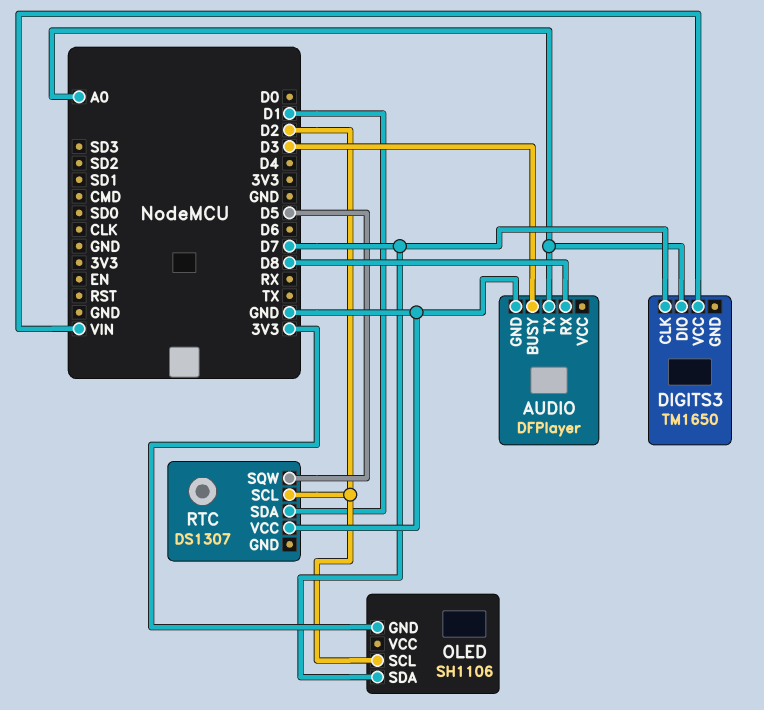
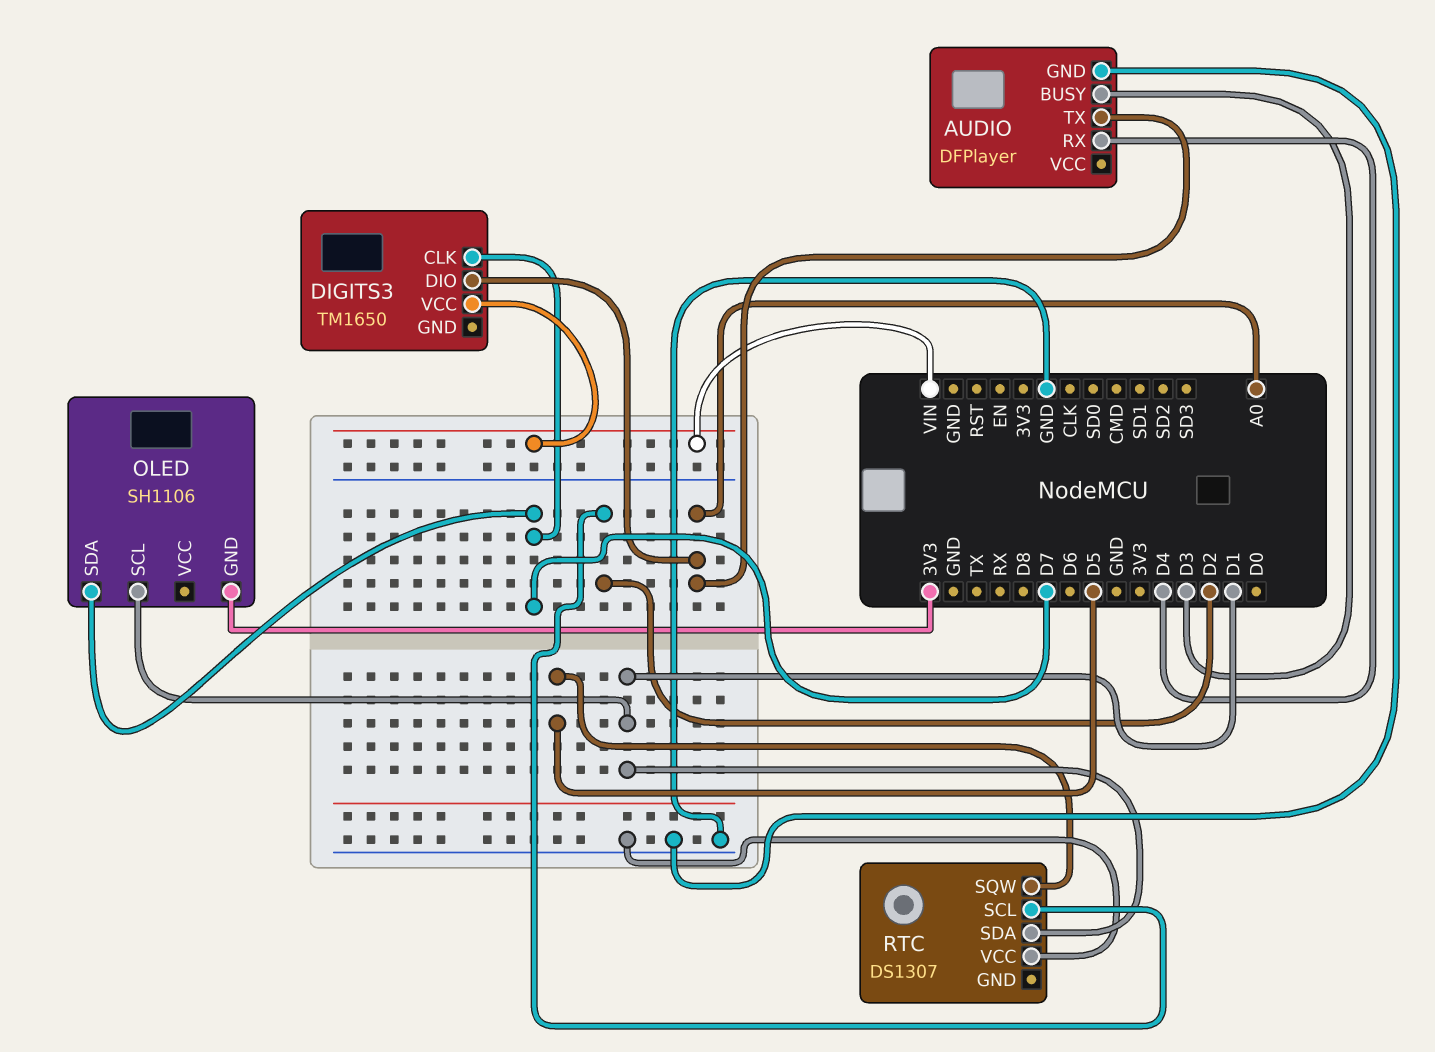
AUDIO pin RX: D8 -> D4
OLED pin SCL: D2 -> D1

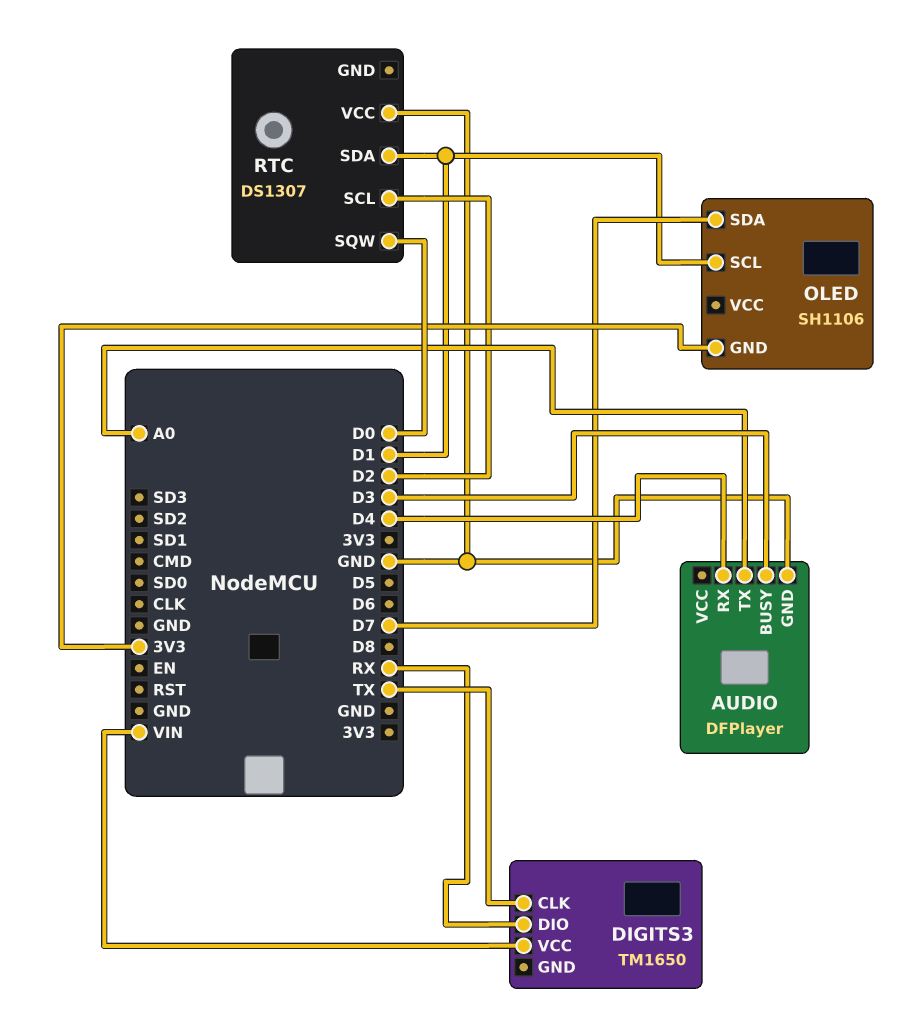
DIGITS3 pin CLK: D7 -> TX
DIGITS3 pin DIO: A0 -> RX
RTC pin SQW: D5 -> D0

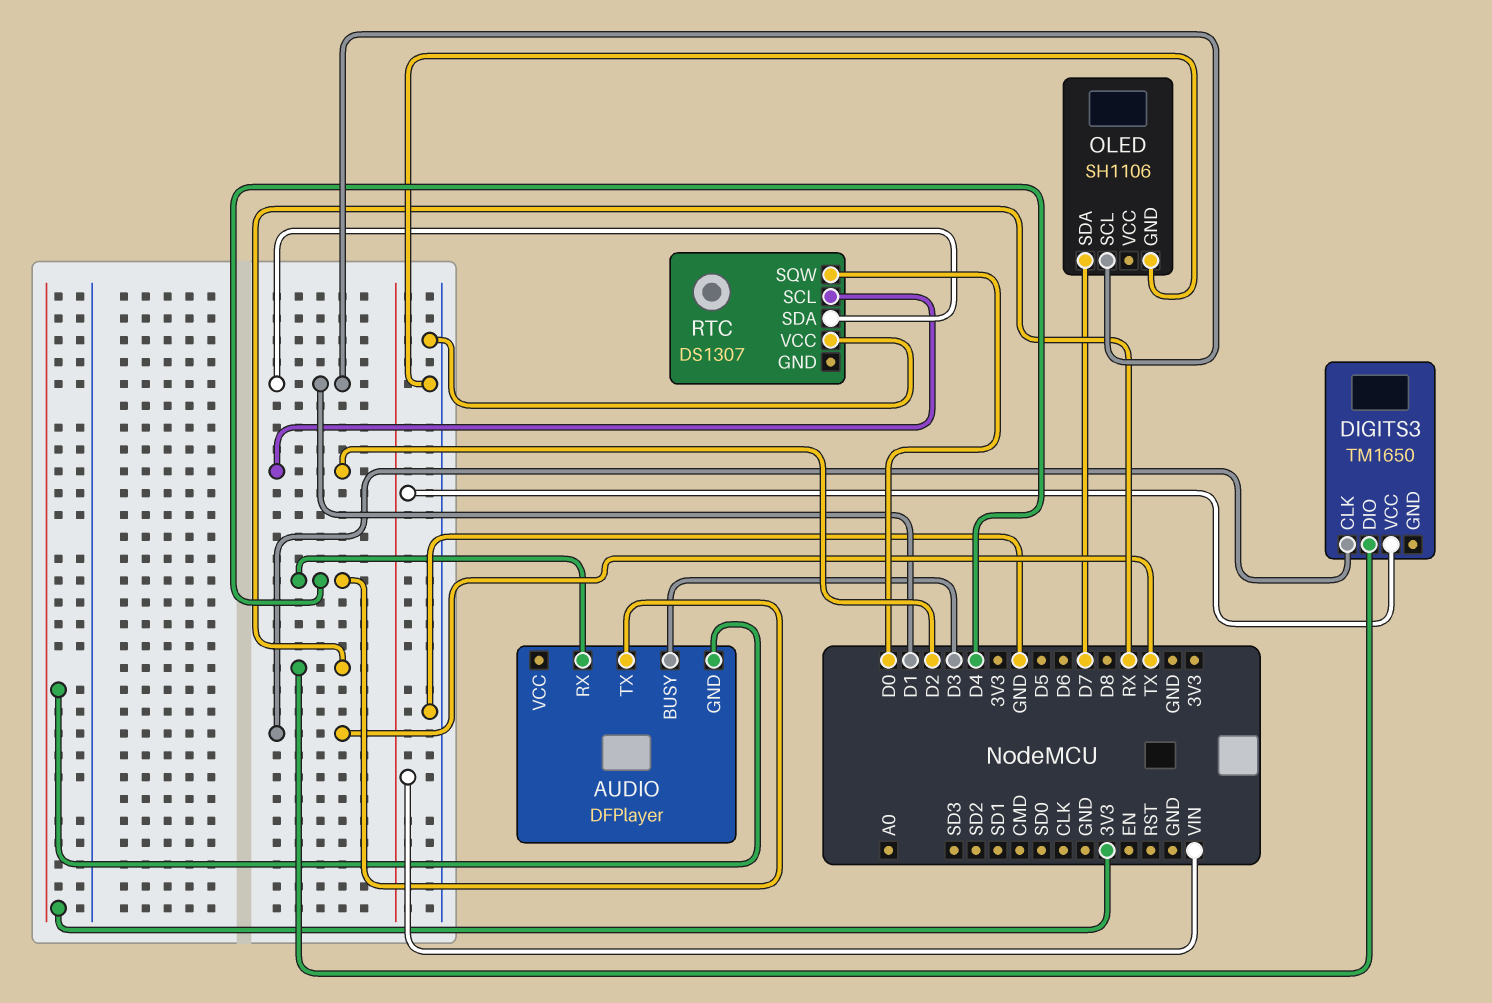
AUDIO pin GND: GND -> 3V3
AUDIO pin TX: A0 -> D4
OLED pin GND: 3V3 -> GND

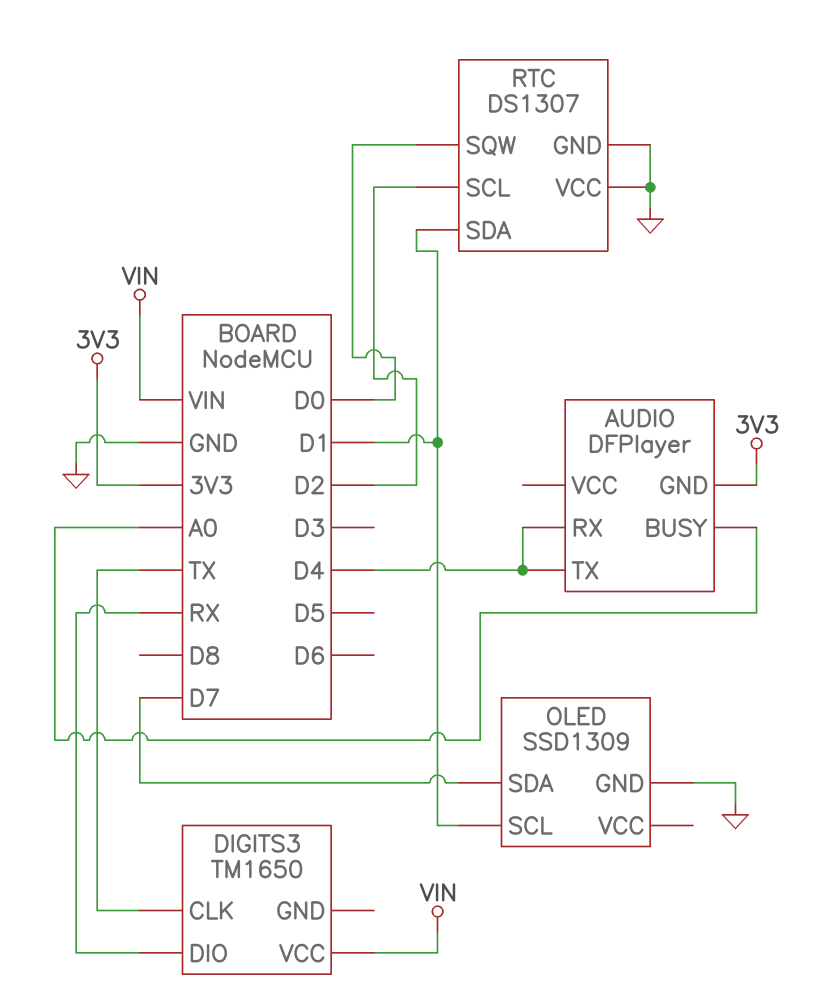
AUDIO pin BUSY: D3 -> A0
OLED: SH1106 -> SSD1309
RTC pin GND: none -> GND

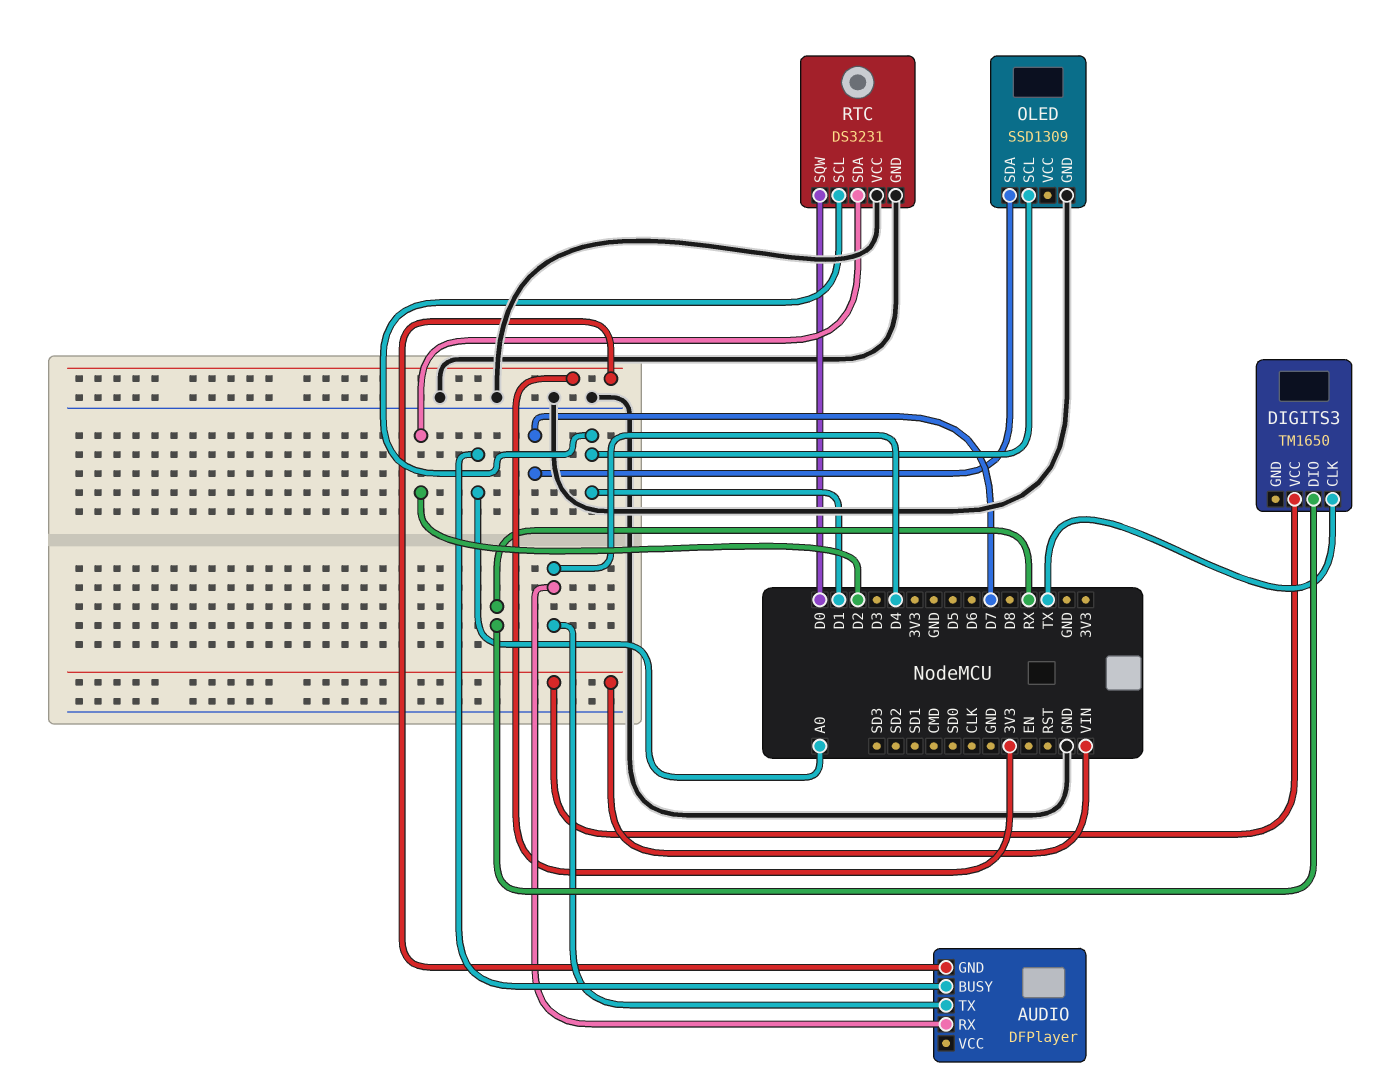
RTC: DS1307 -> DS3231
RTC pin SCL: D2 -> D1
RTC pin SDA: D1 -> D2

